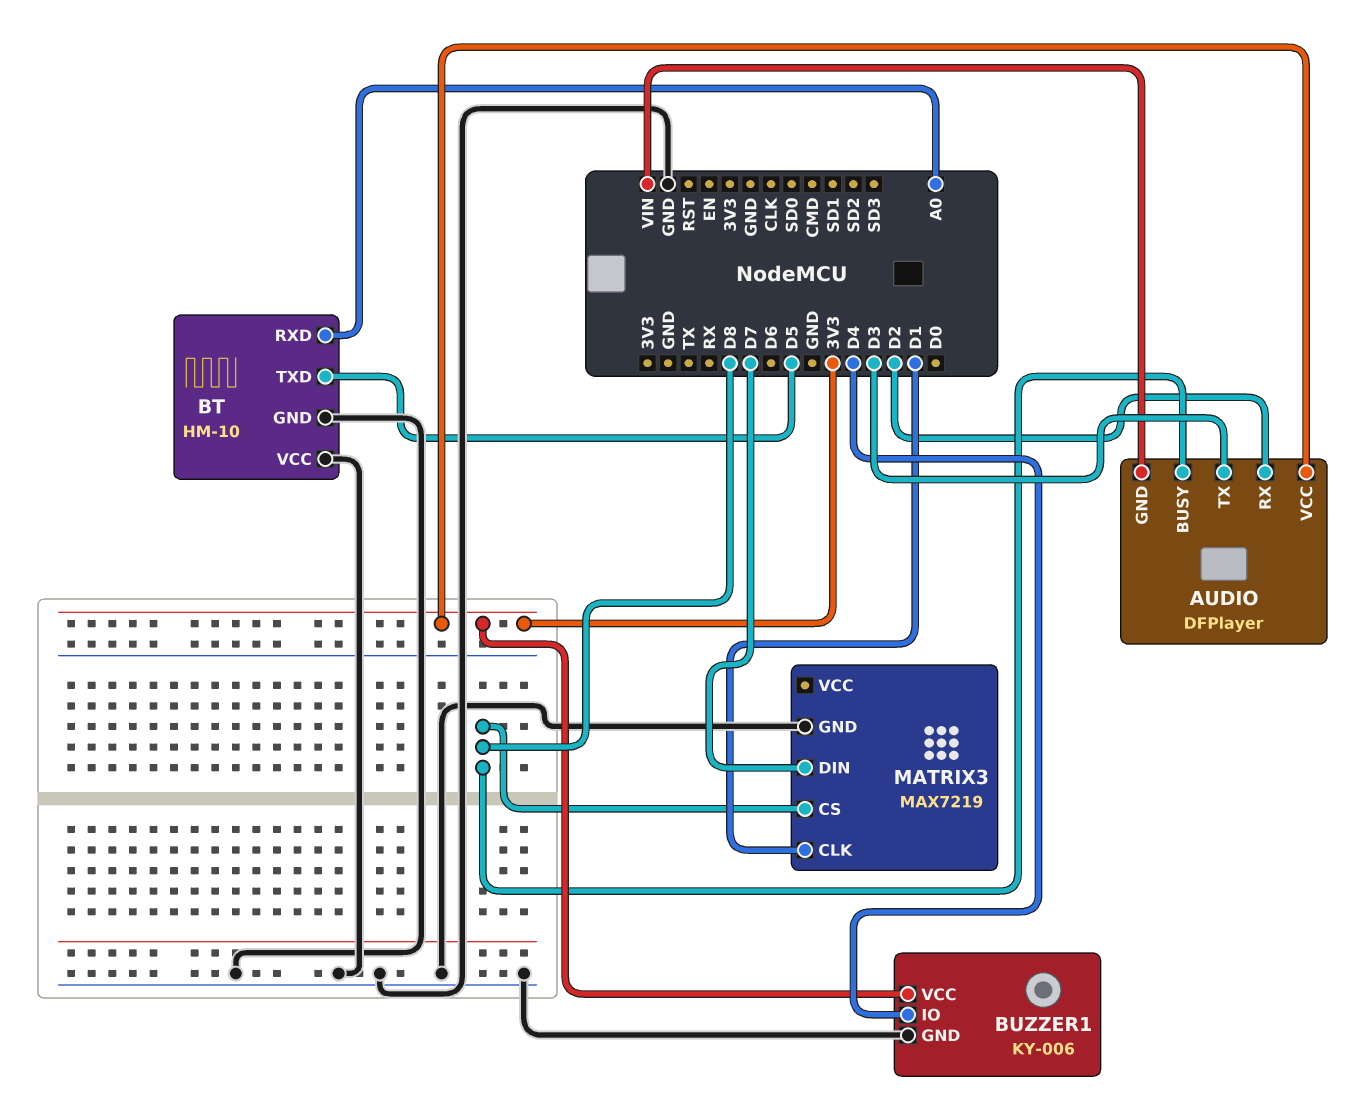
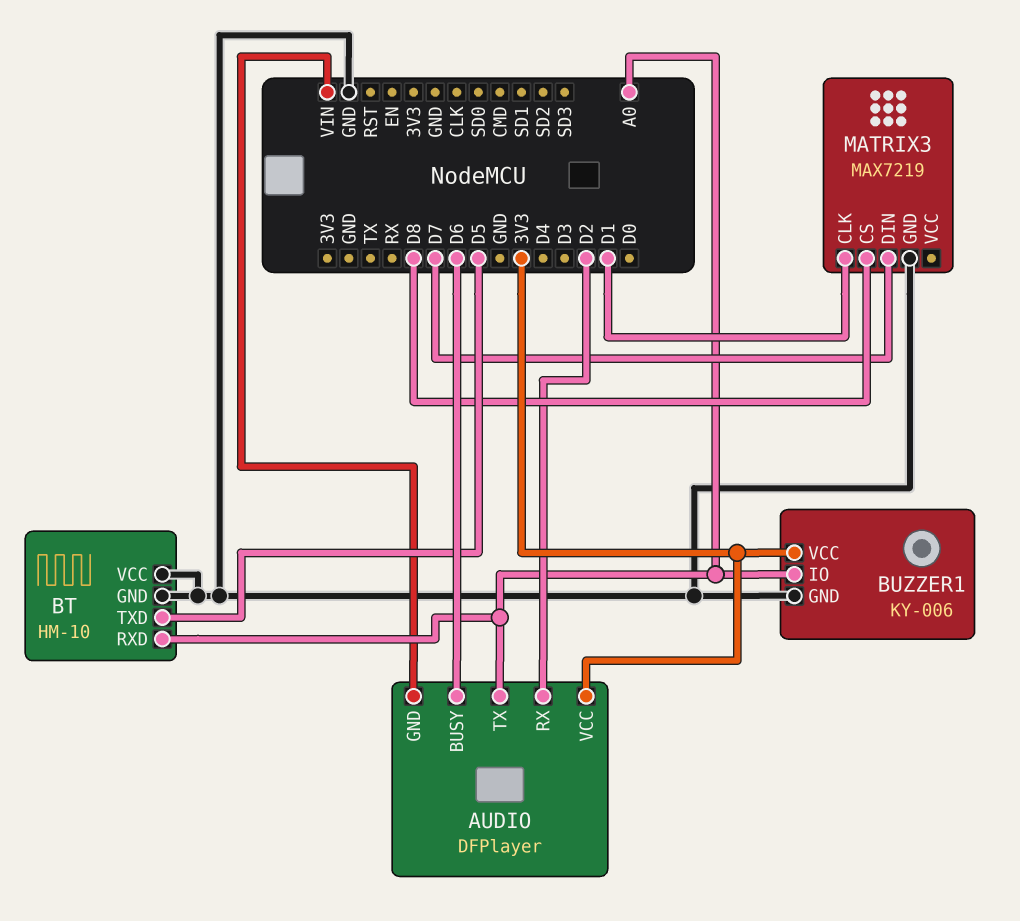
AUDIO pin BUSY: D8 -> D6
AUDIO pin TX: D3 -> A0
BUZZER1 pin IO: D4 -> A0

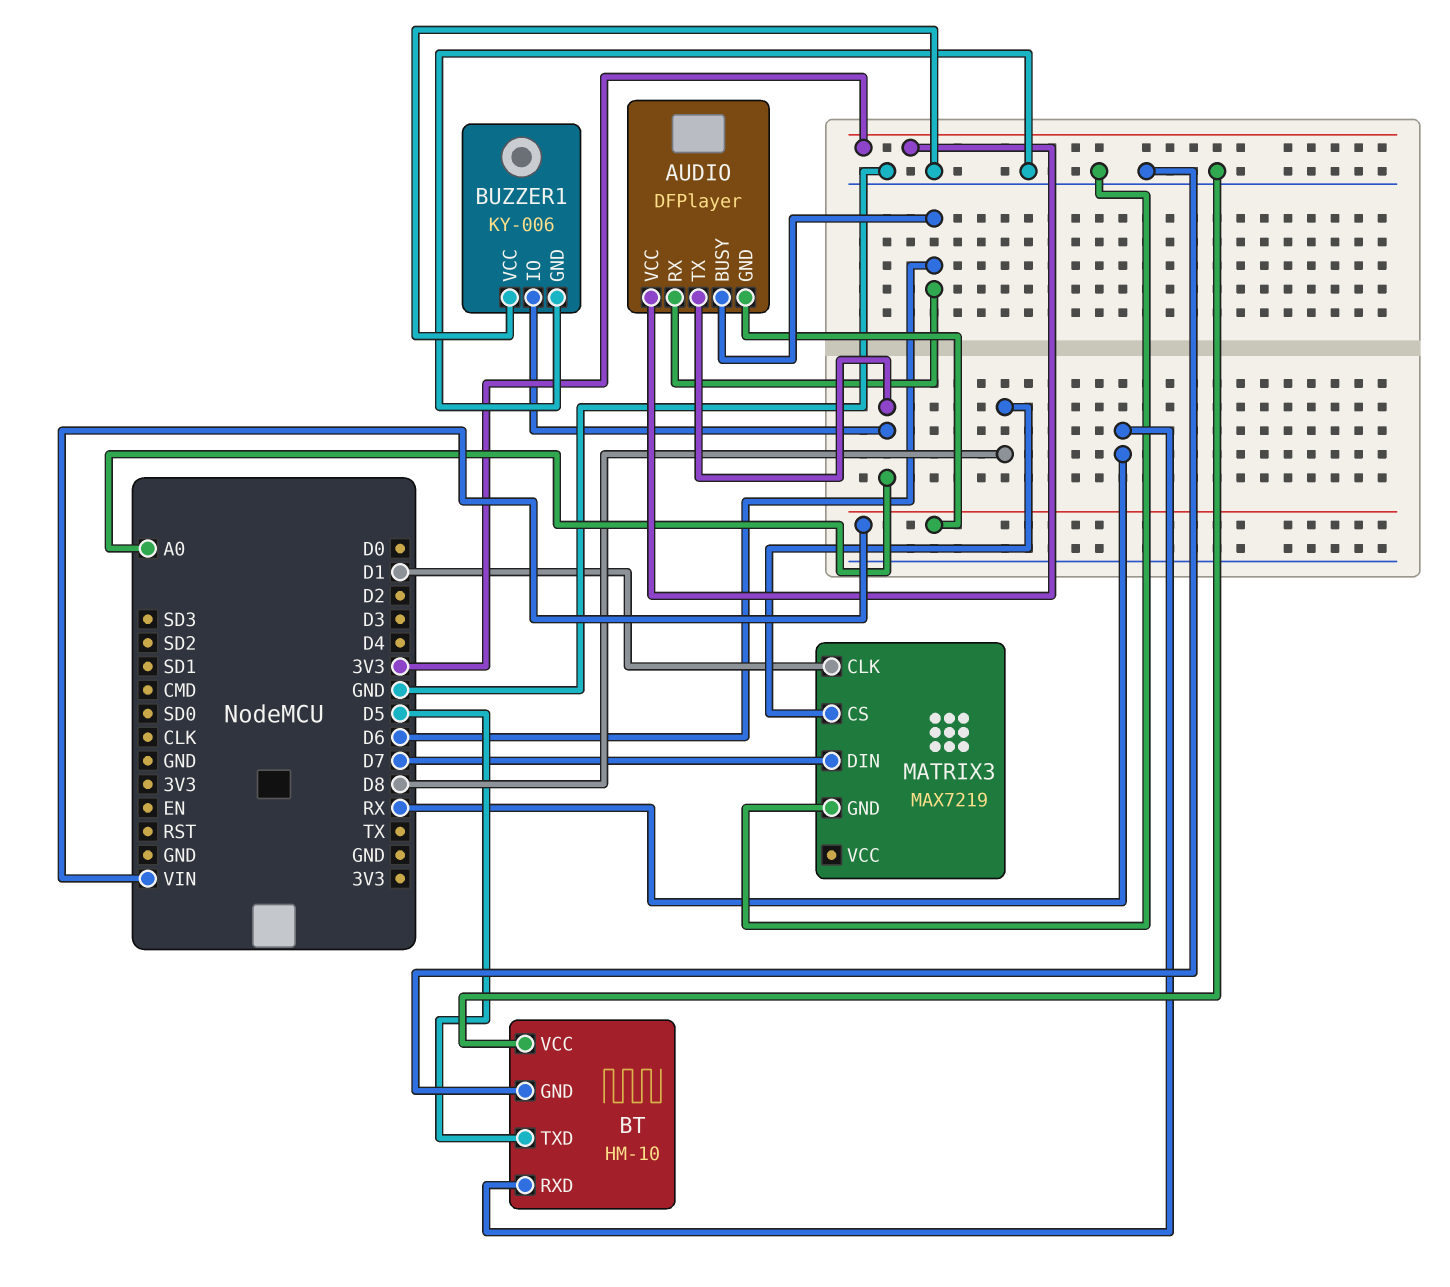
AUDIO pin RX: D2 -> D6
BT pin RXD: A0 -> RX
BUZZER1 pin VCC: 3V3 -> GND

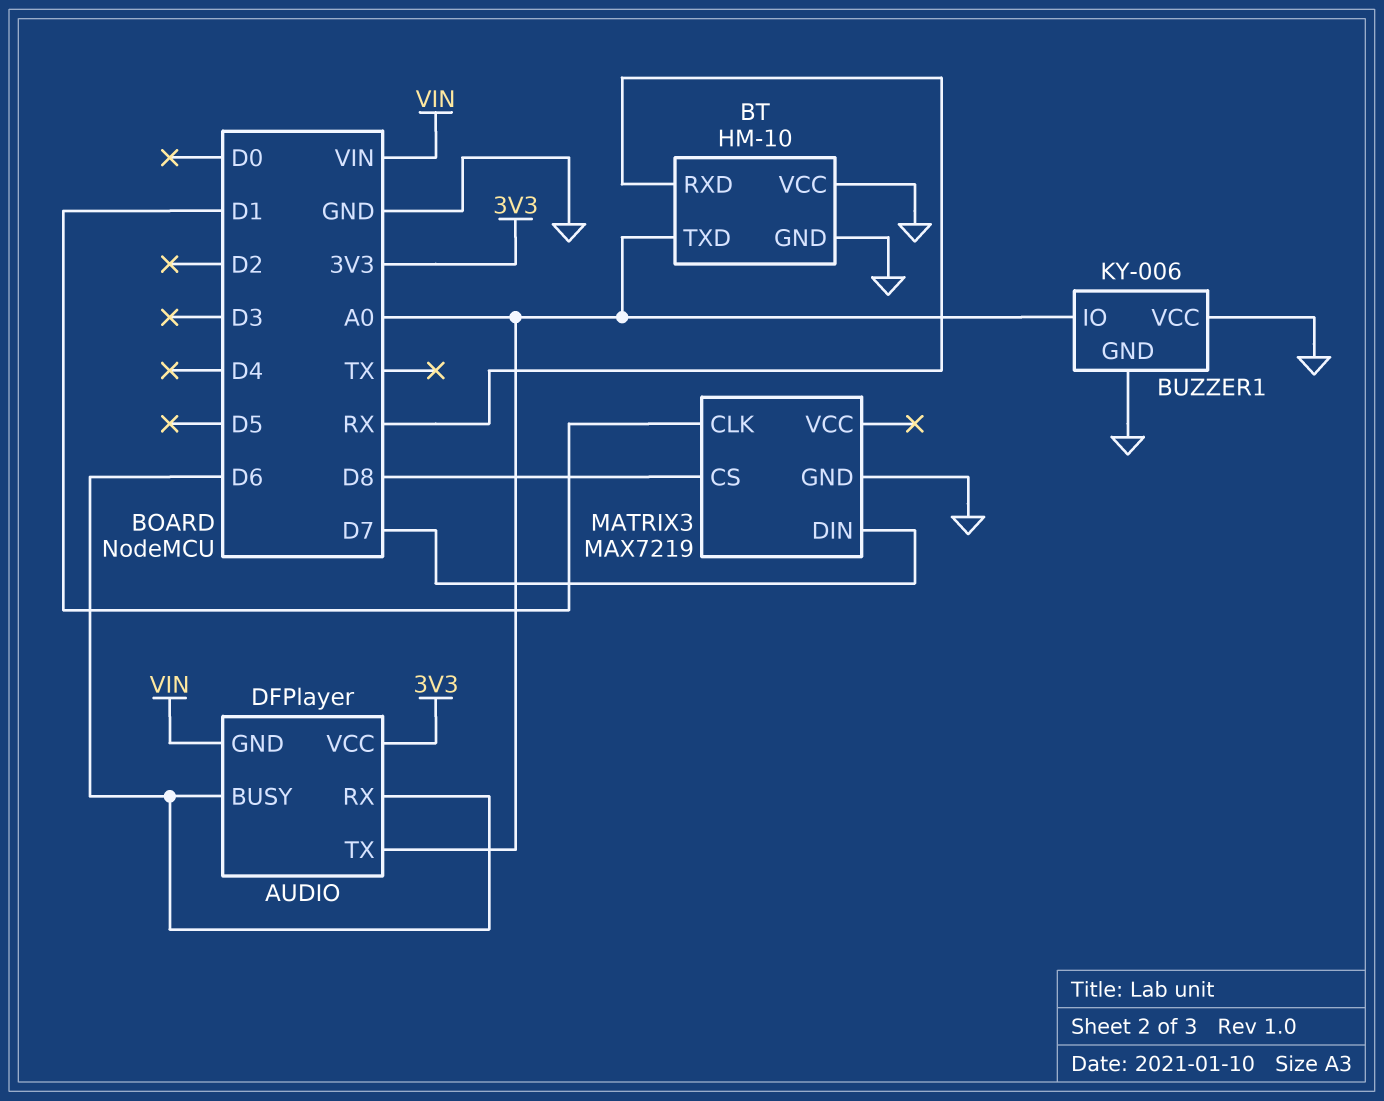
BT pin TXD: D5 -> A0

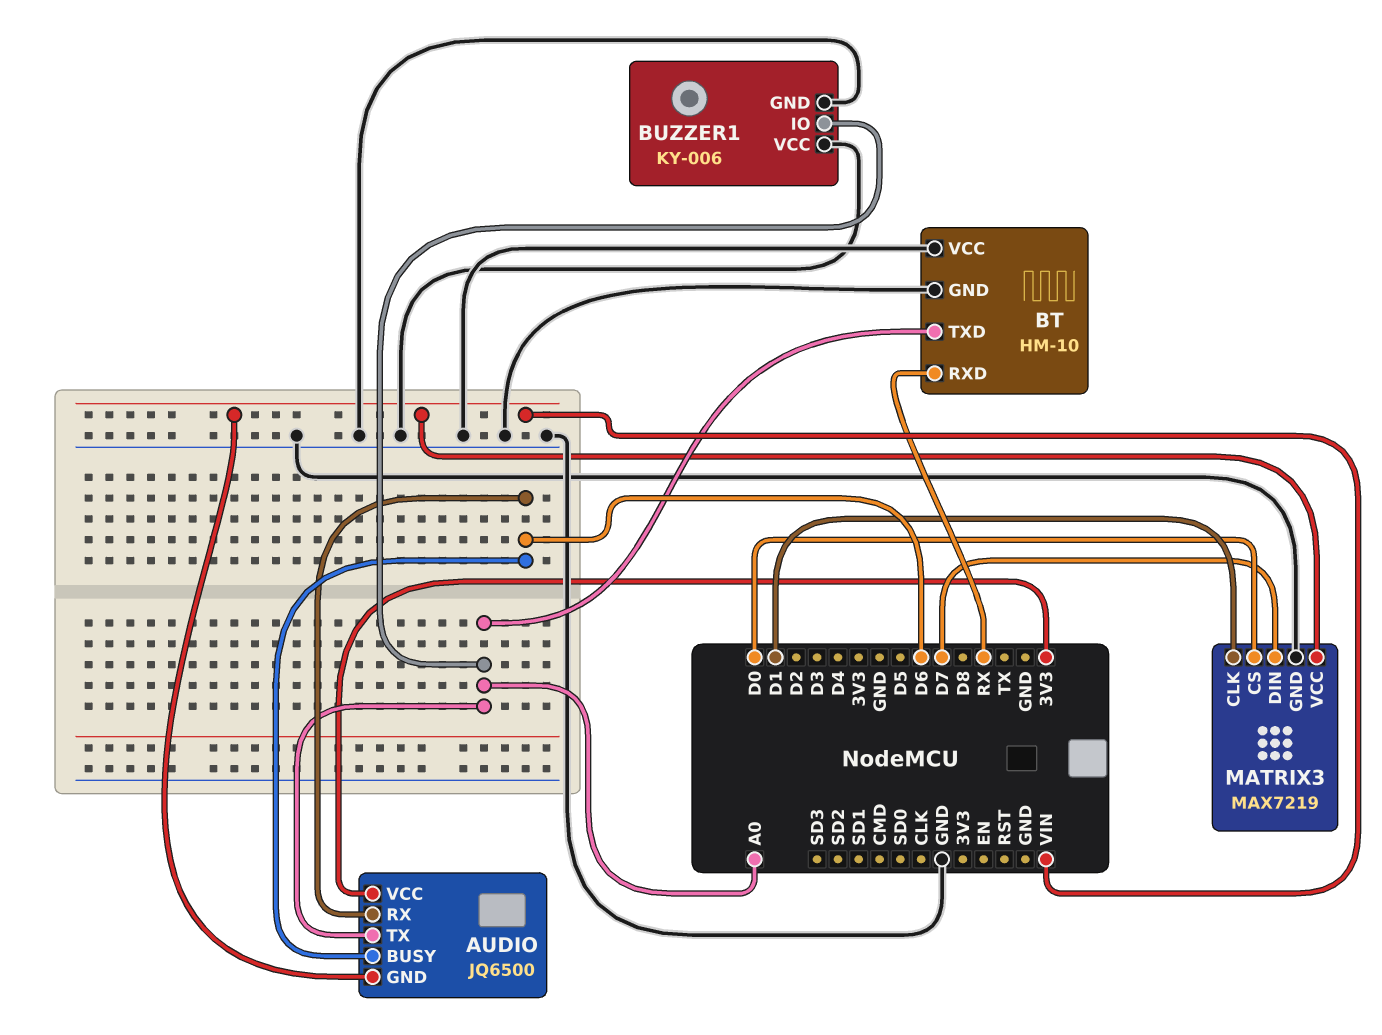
AUDIO: DFPlayer -> JQ6500
MATRIX3 pin CS: D8 -> D0
MATRIX3 pin VCC: none -> VIN

